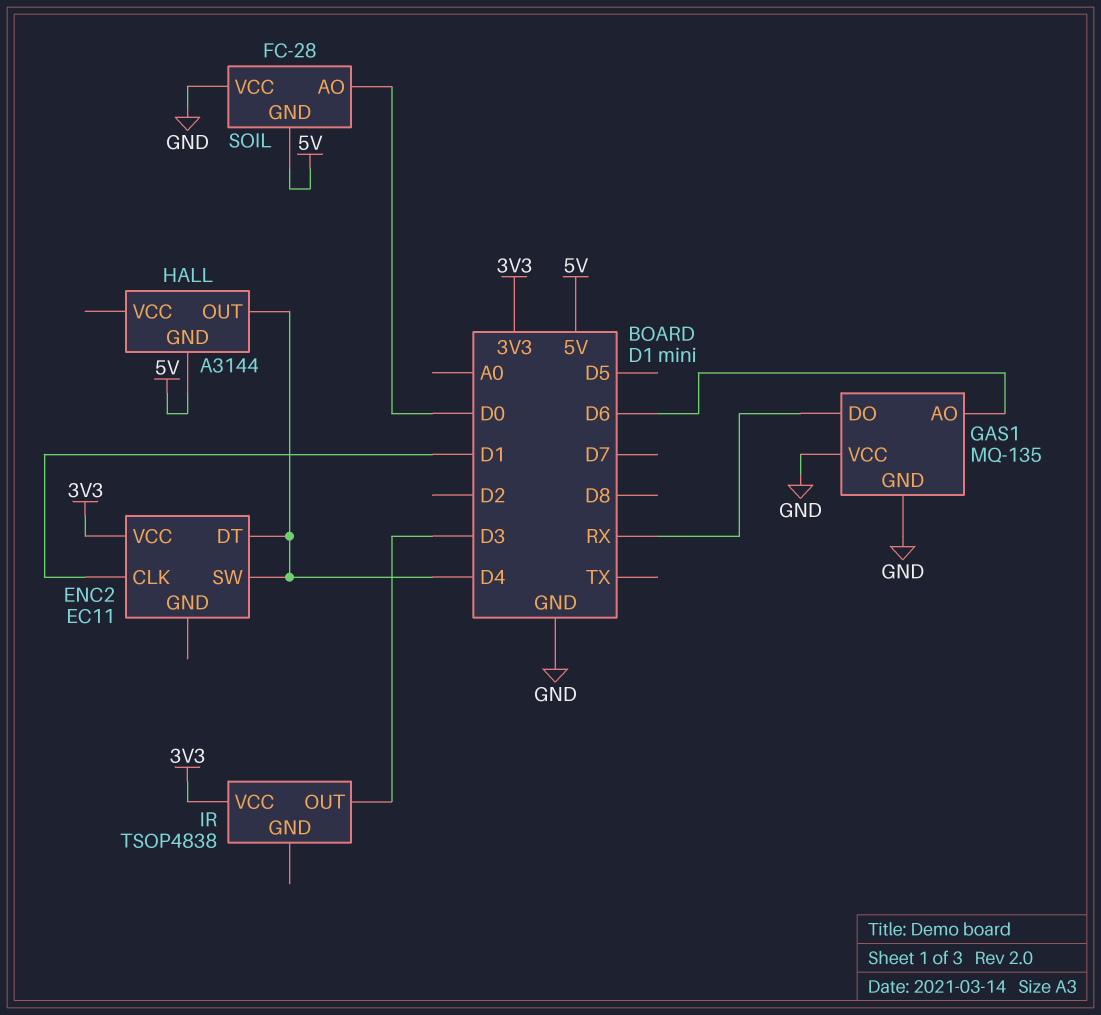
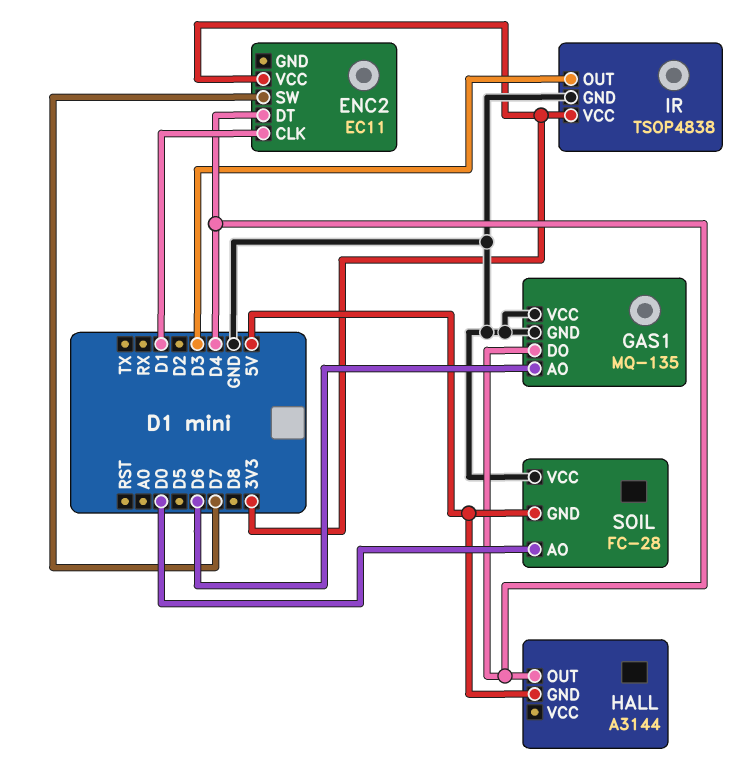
ENC2 pin SW: D4 -> D7
GAS1 pin DO: RX -> D4
IR pin GND: none -> GND

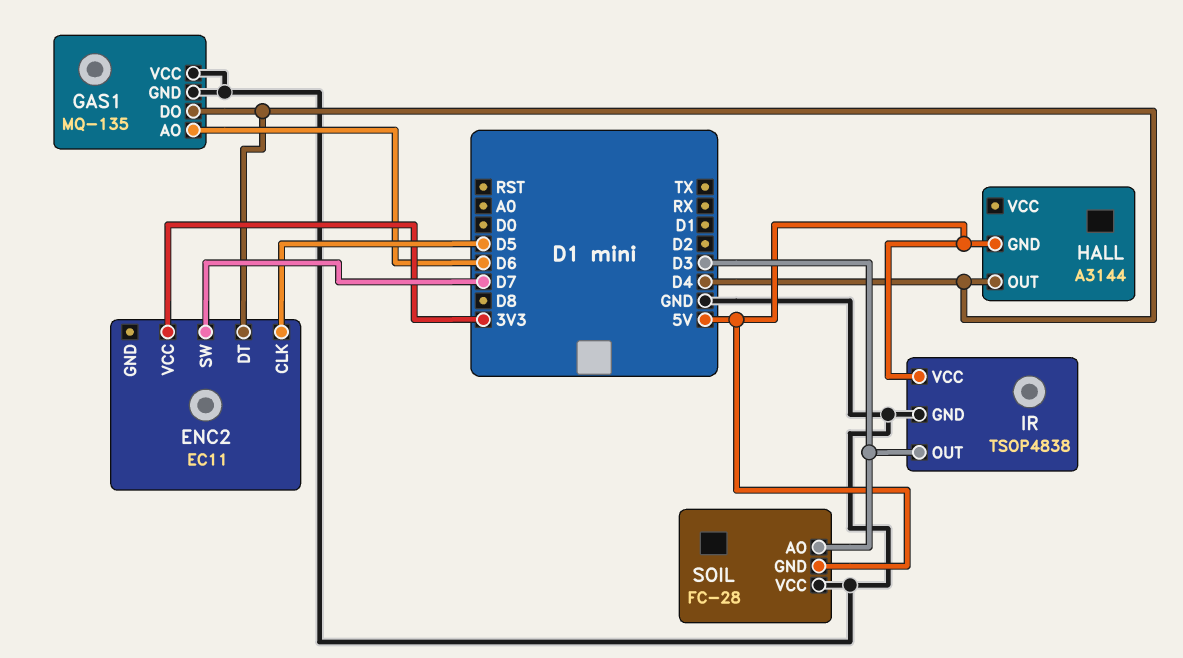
ENC2 pin CLK: D1 -> D5
IR pin VCC: 3V3 -> 5V
SOIL pin AO: D0 -> D3

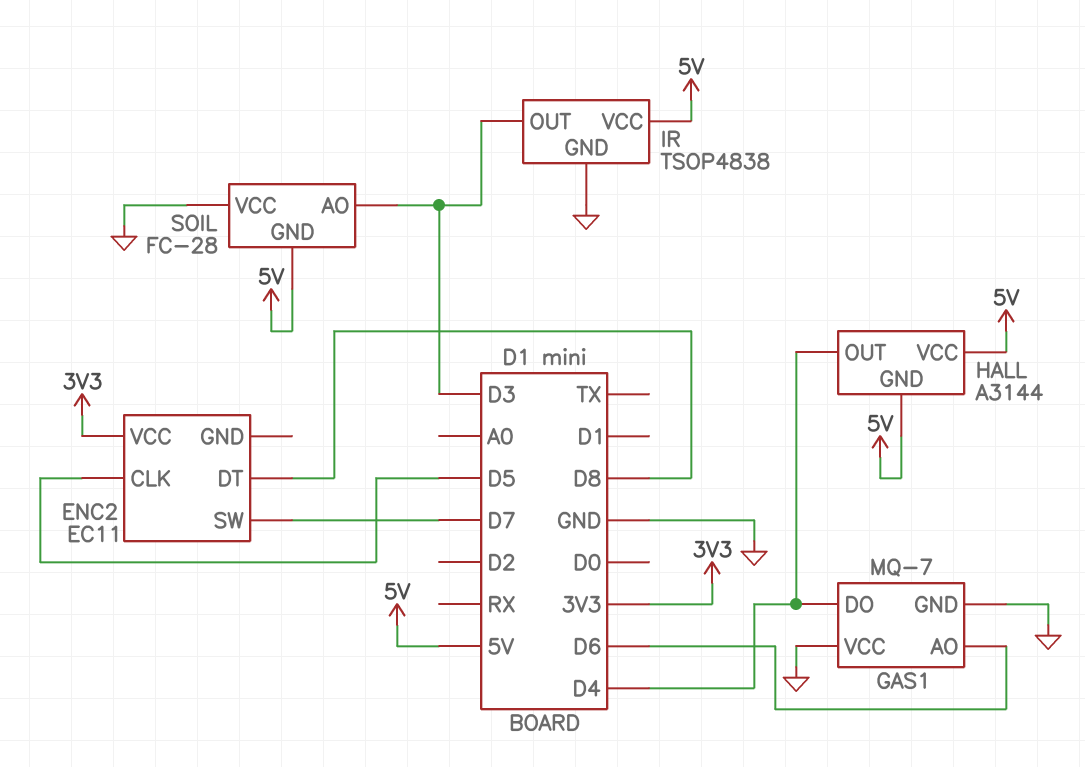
ENC2 pin DT: D4 -> D8
GAS1: MQ-135 -> MQ-7
HALL pin VCC: none -> 5V

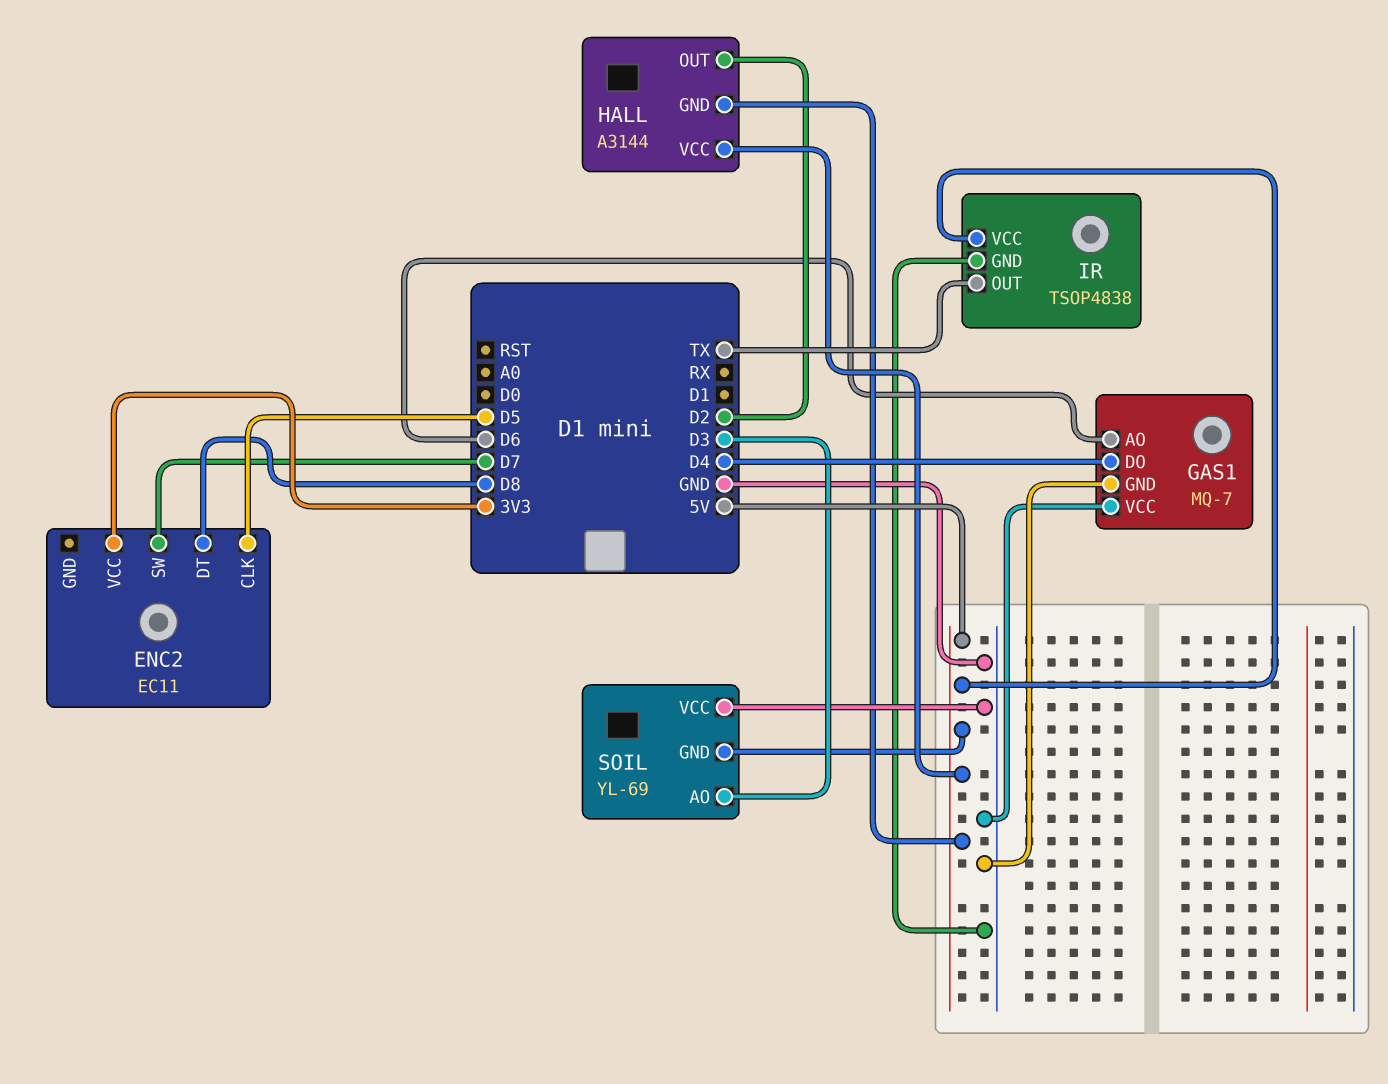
HALL pin OUT: D4 -> D2
IR pin OUT: D3 -> TX
SOIL: FC-28 -> YL-69

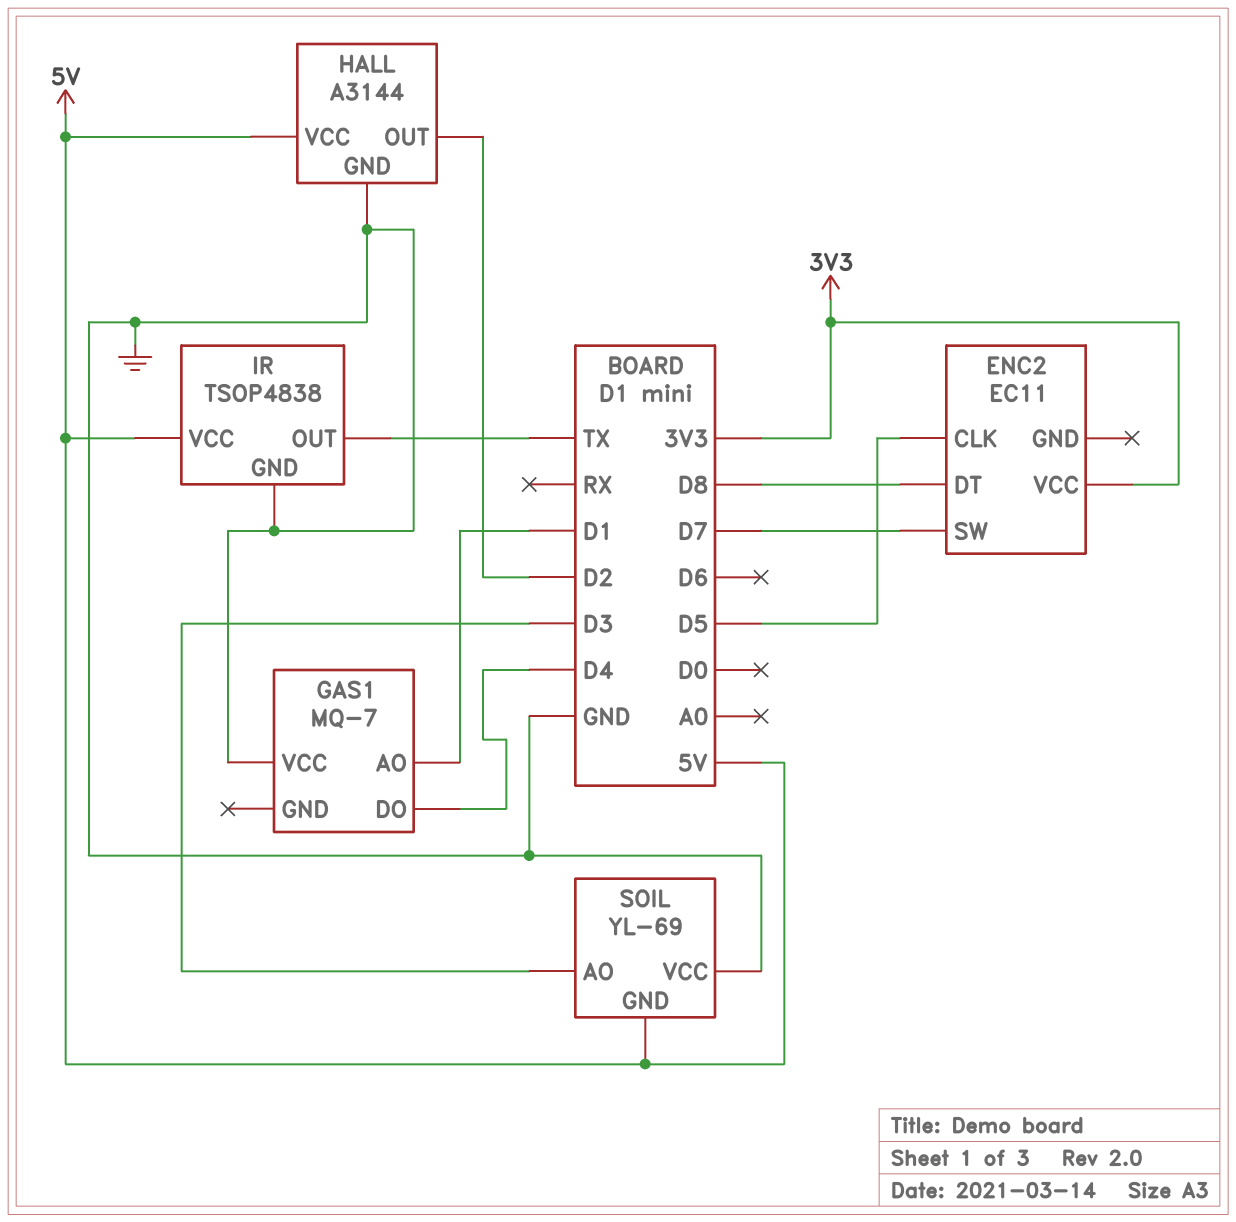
GAS1 pin AO: D6 -> D1
GAS1 pin GND: GND -> none
HALL pin GND: 5V -> GND

